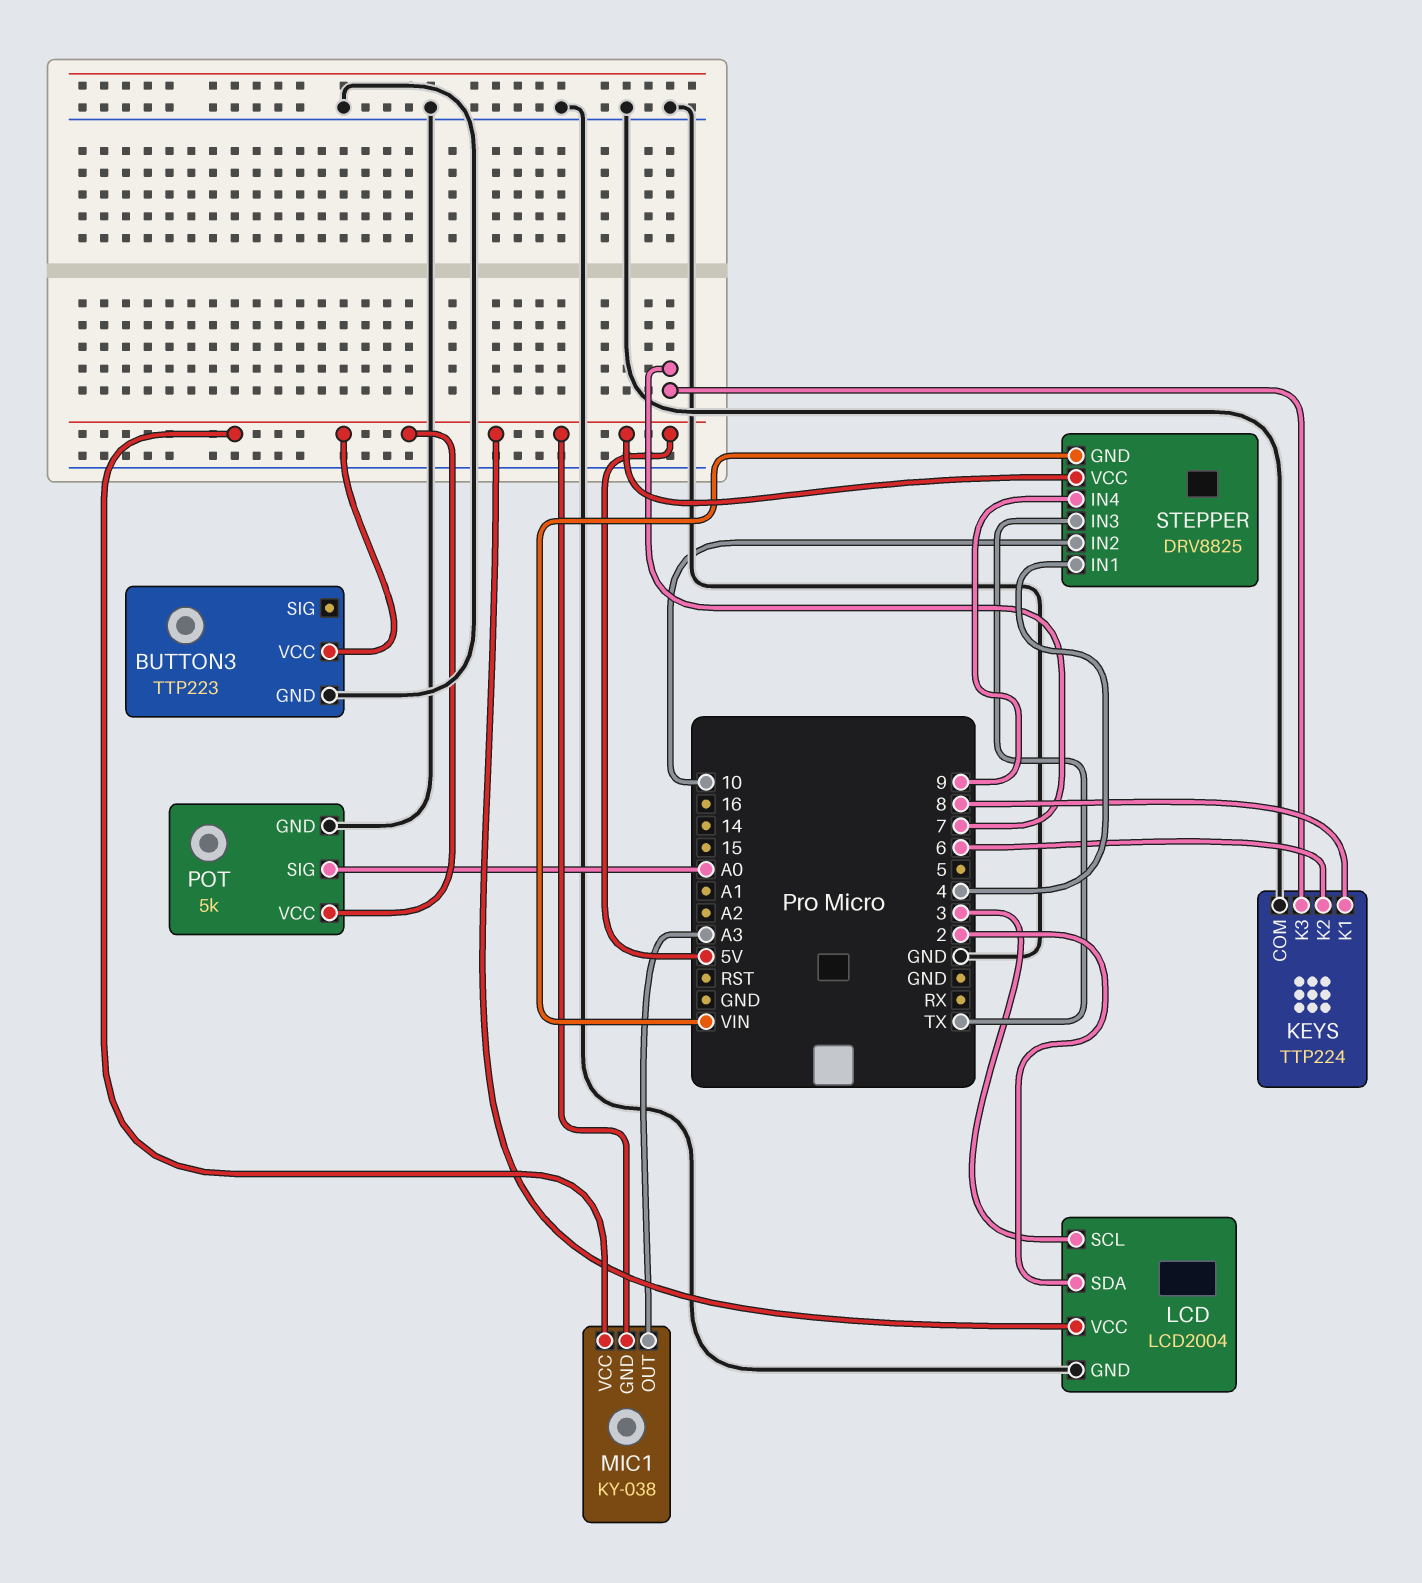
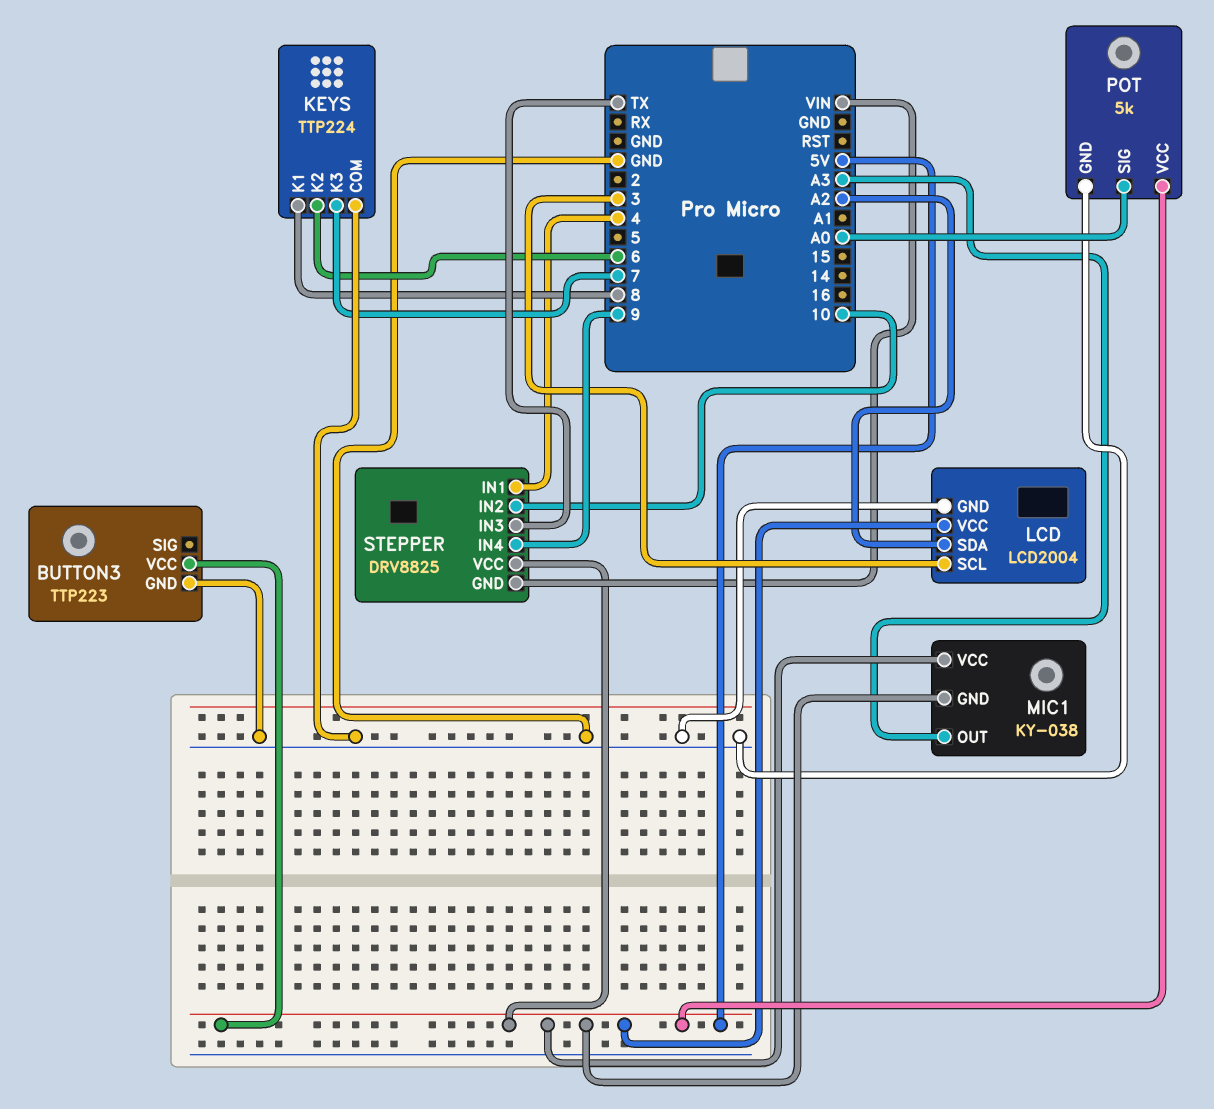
LCD pin SDA: 2 -> A2

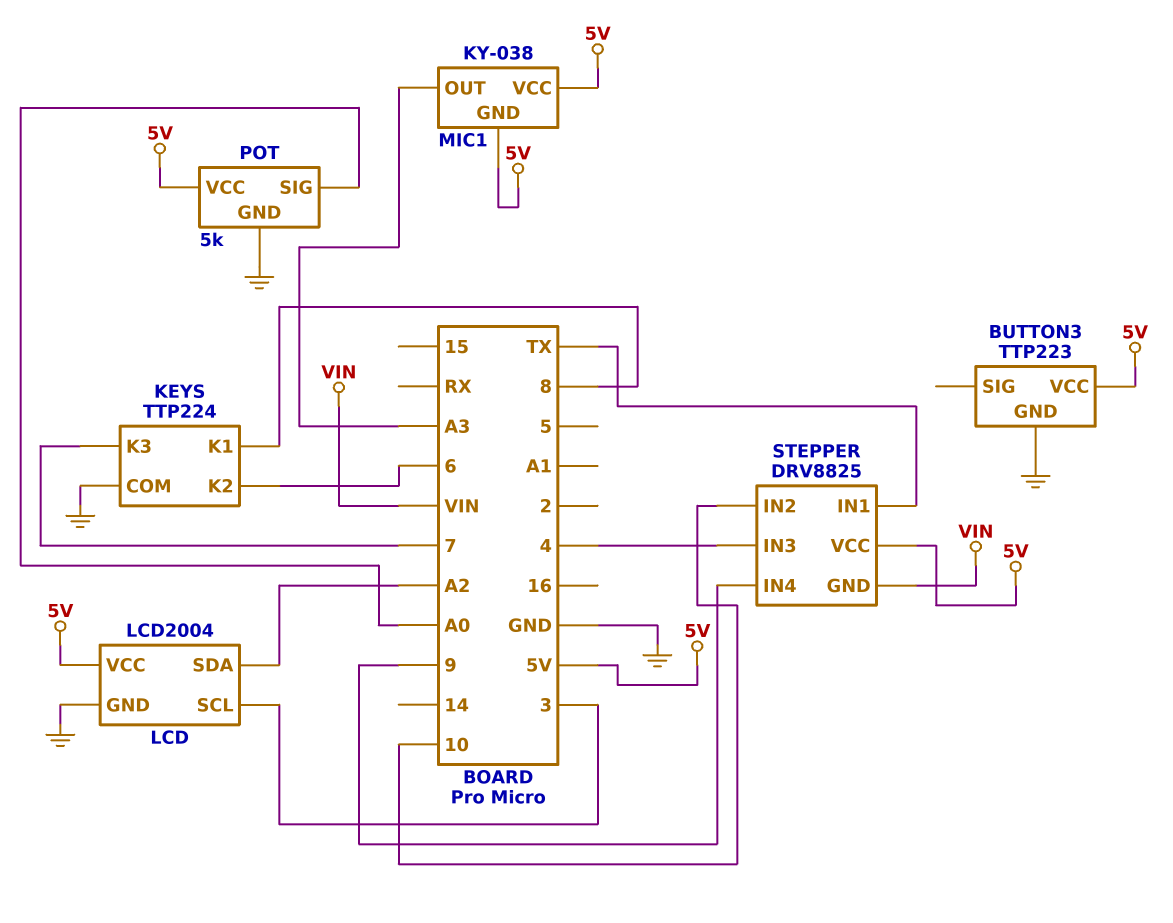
STEPPER pin IN1: 4 -> TX
STEPPER pin IN3: TX -> 4

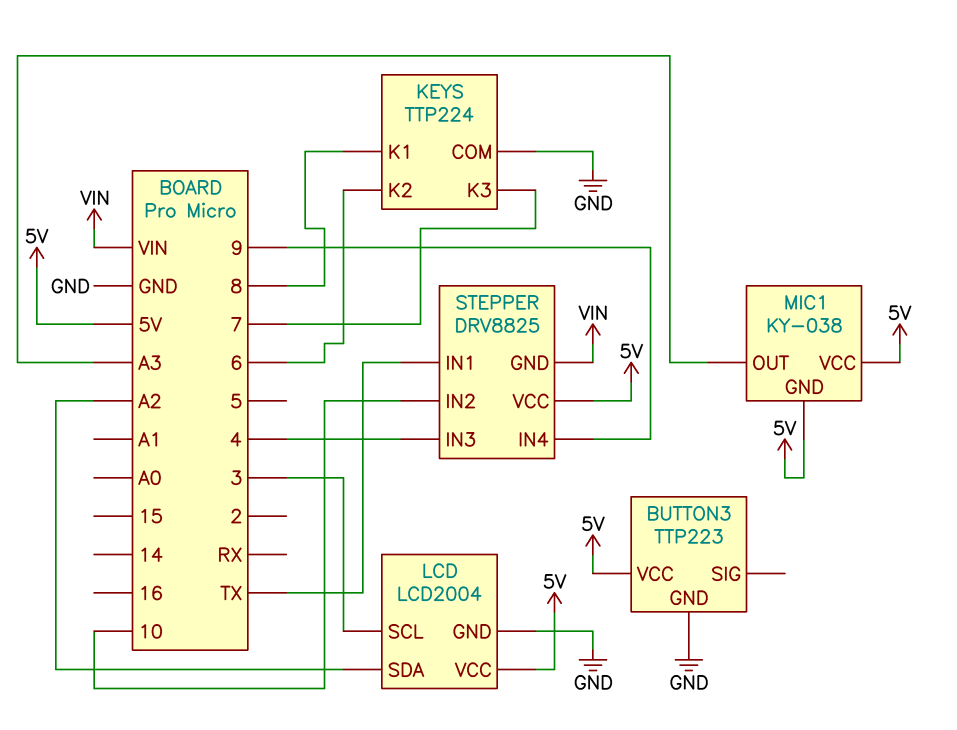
POT: 5k -> none
POT pin GND: GND -> none
POT pin SIG: A0 -> none
POT pin VCC: 5V -> none

